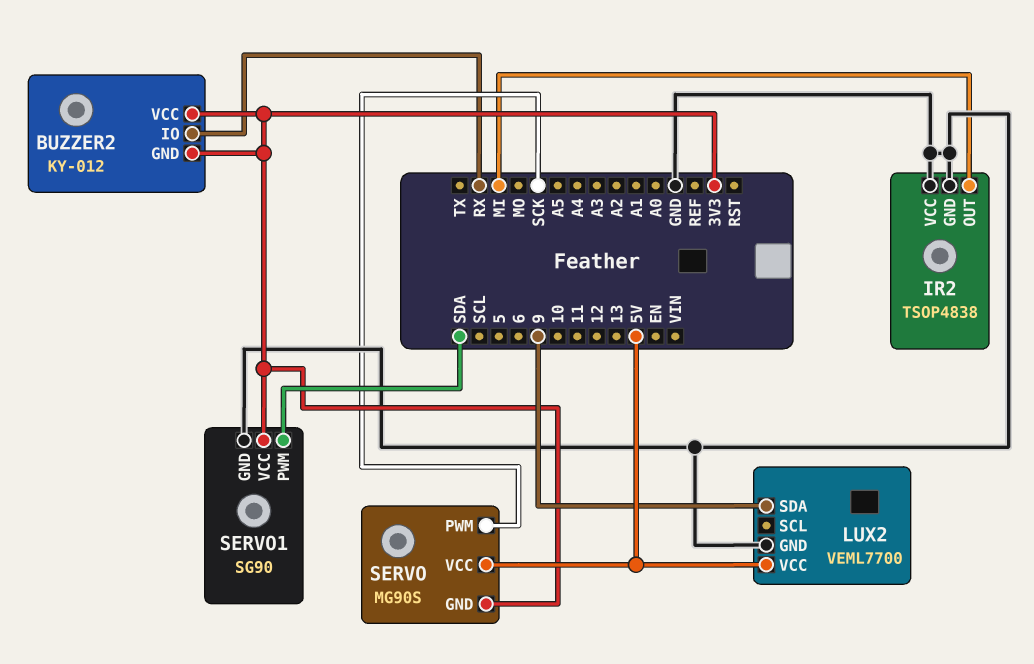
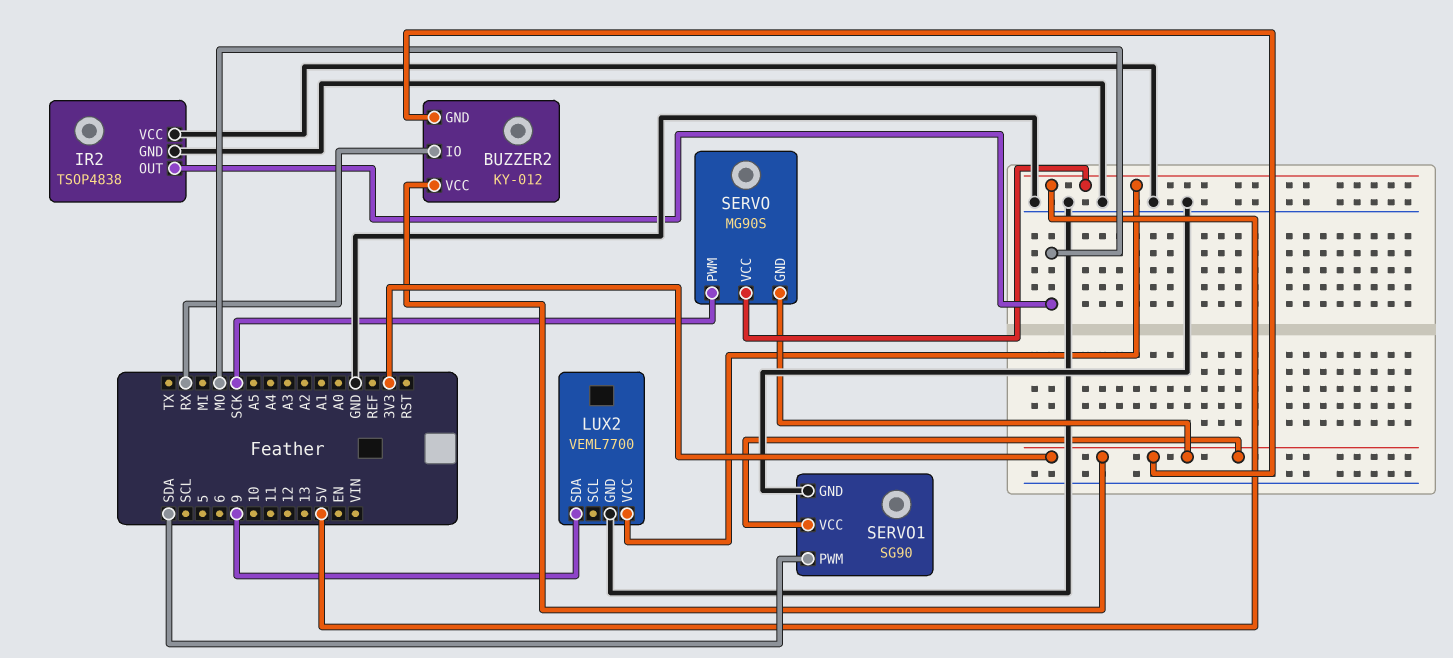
IR2 pin OUT: MI -> MO

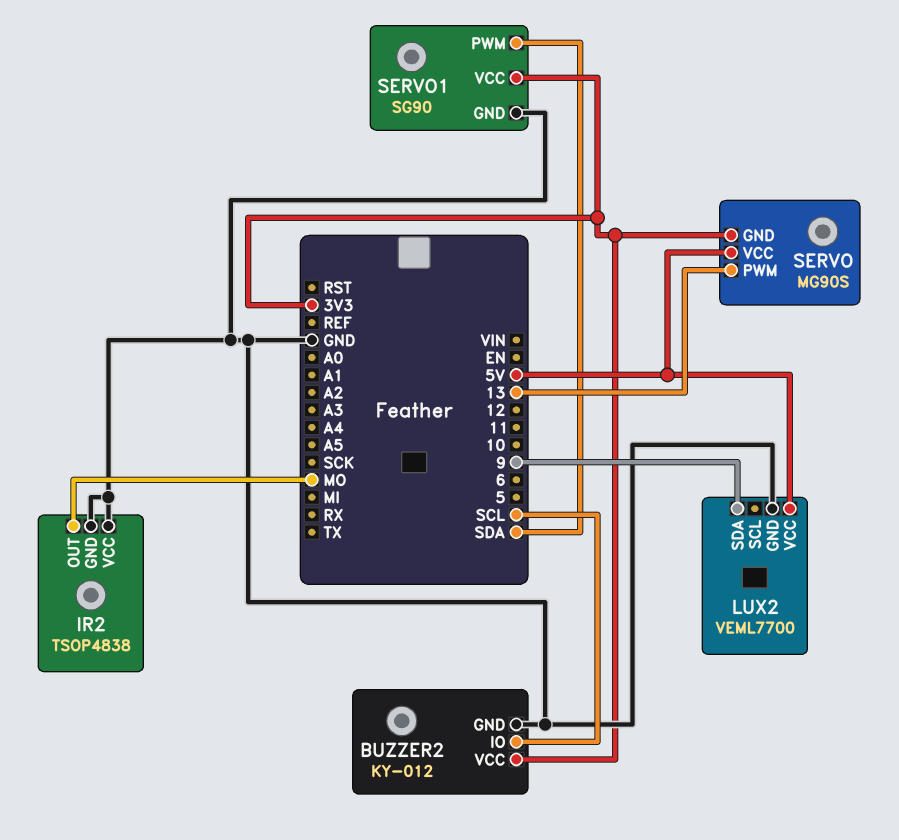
BUZZER2 pin GND: 3V3 -> GND
BUZZER2 pin IO: RX -> SCL
SERVO pin PWM: SCK -> 13

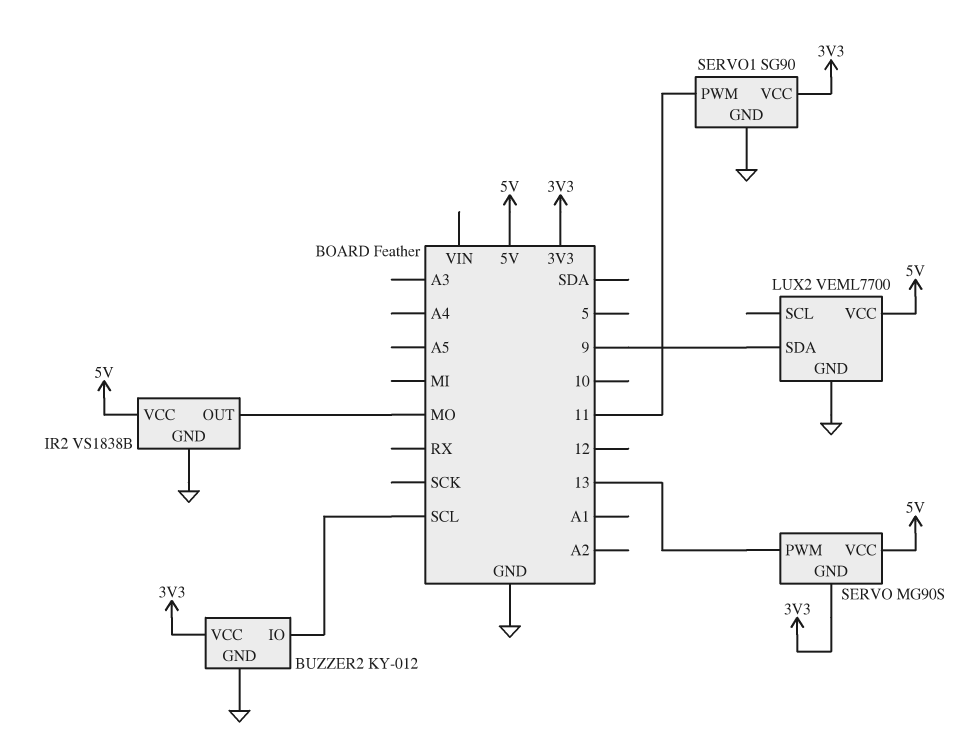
IR2: TSOP4838 -> VS1838B
IR2 pin VCC: GND -> 5V
SERVO1 pin PWM: SDA -> 11

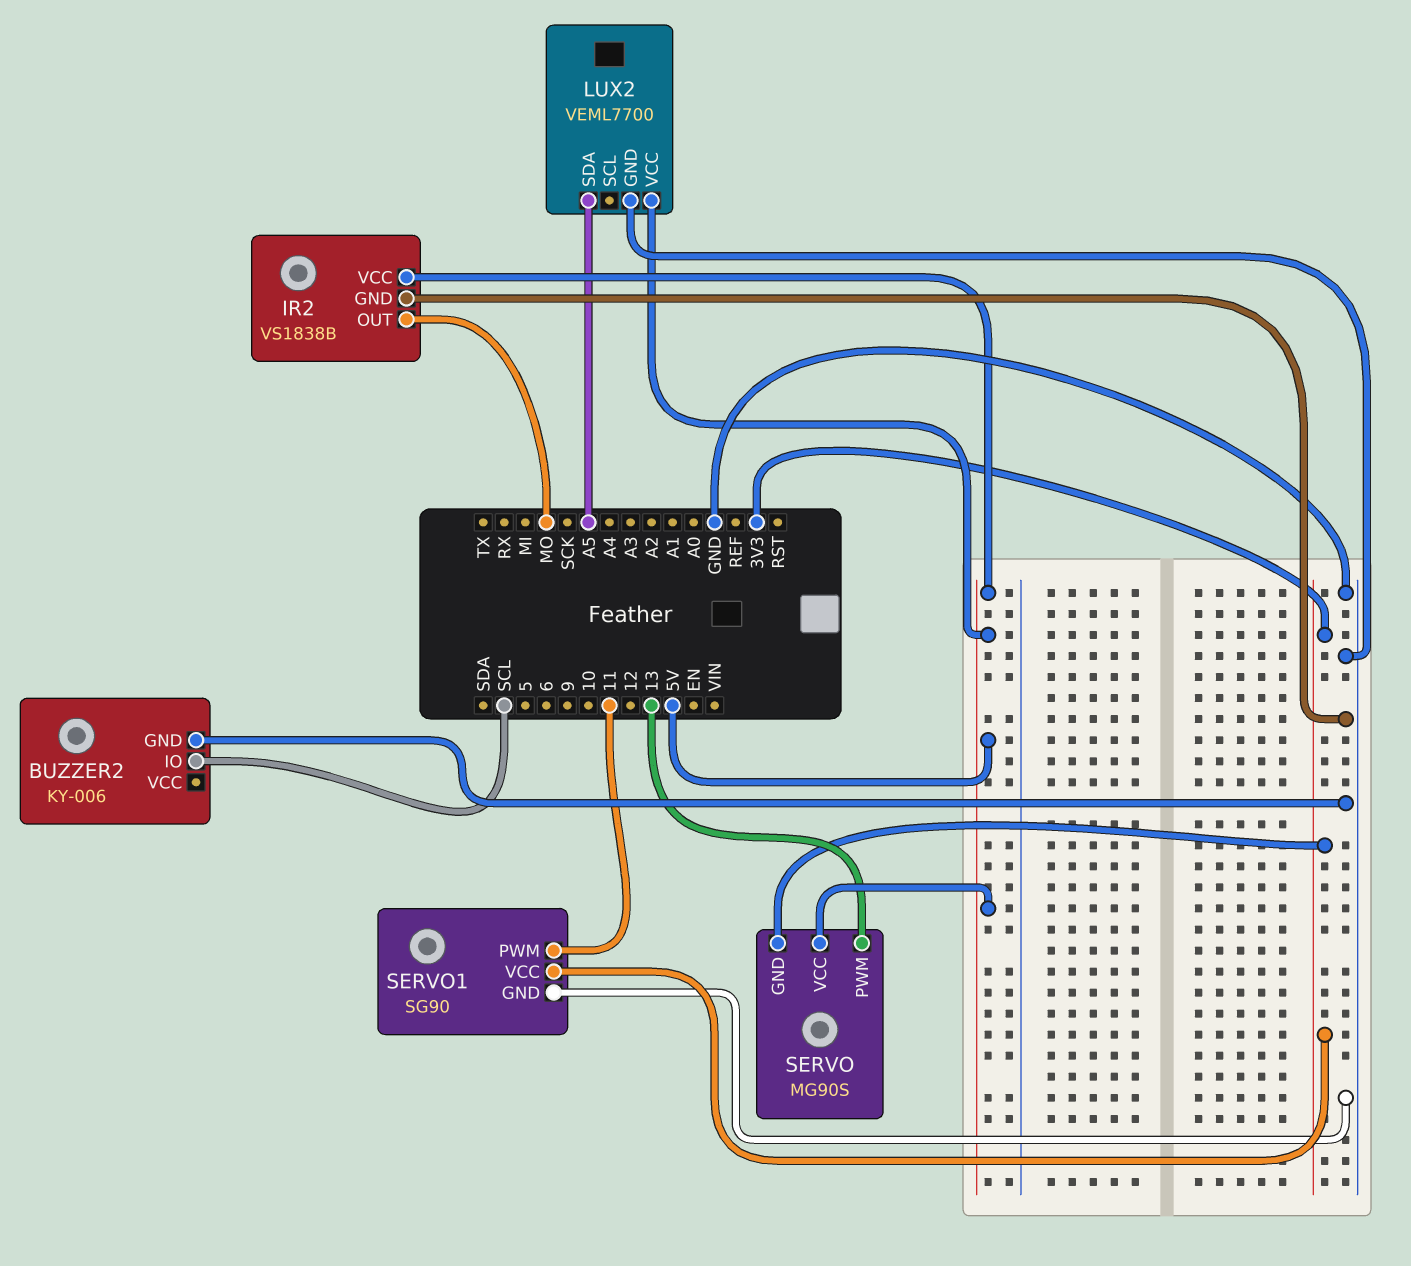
BUZZER2: KY-012 -> KY-006
BUZZER2 pin VCC: 3V3 -> none
LUX2 pin SDA: 9 -> A5

